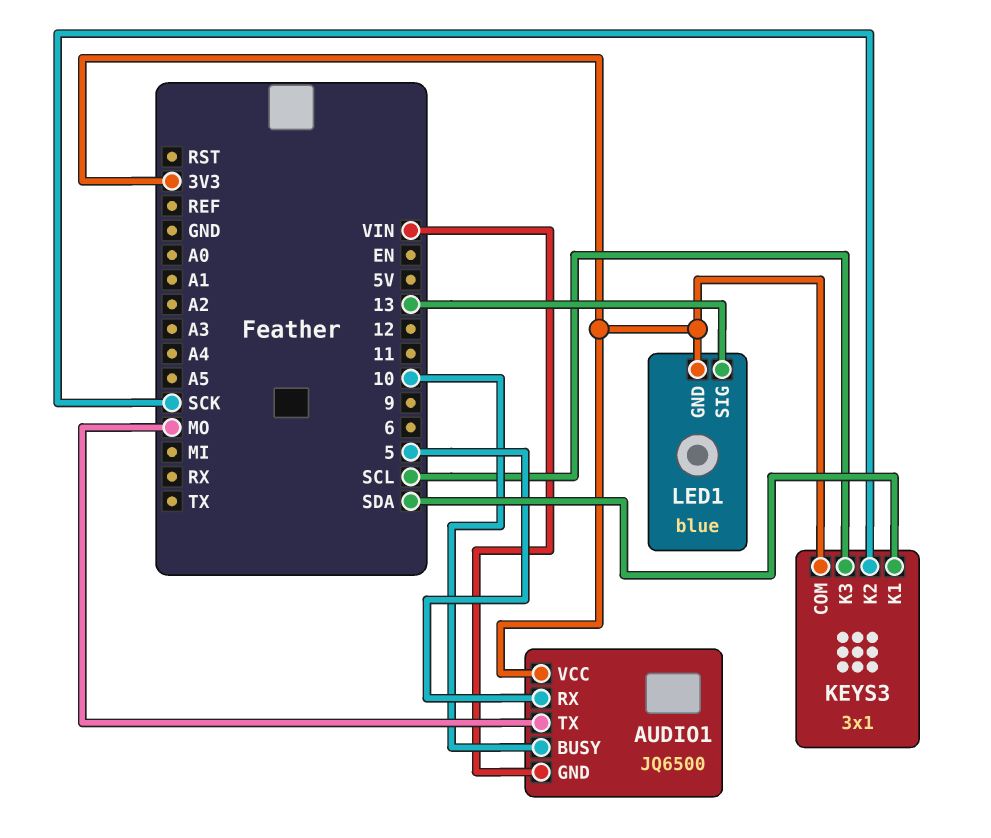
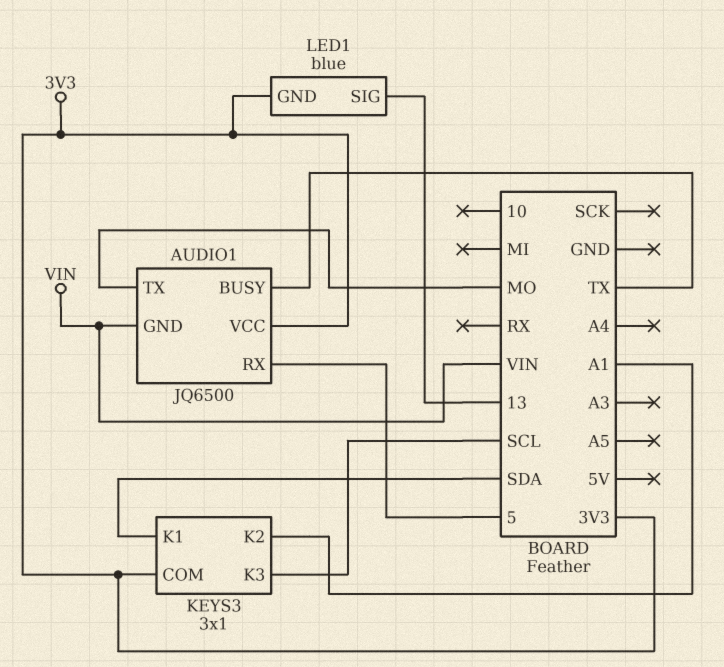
AUDIO1 pin BUSY: 10 -> TX
KEYS3 pin K2: SCK -> A1

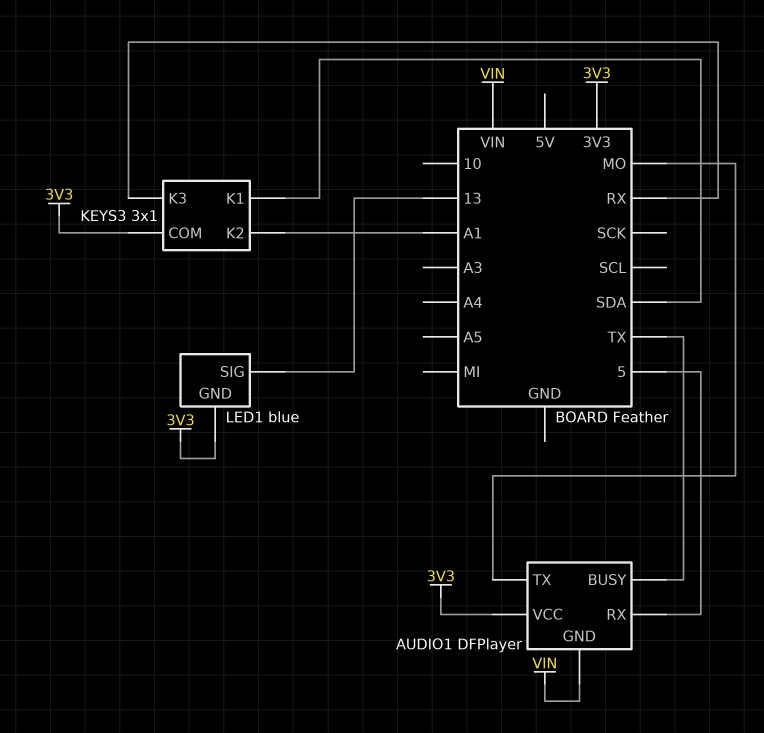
AUDIO1: JQ6500 -> DFPlayer
KEYS3 pin K3: SCL -> RX

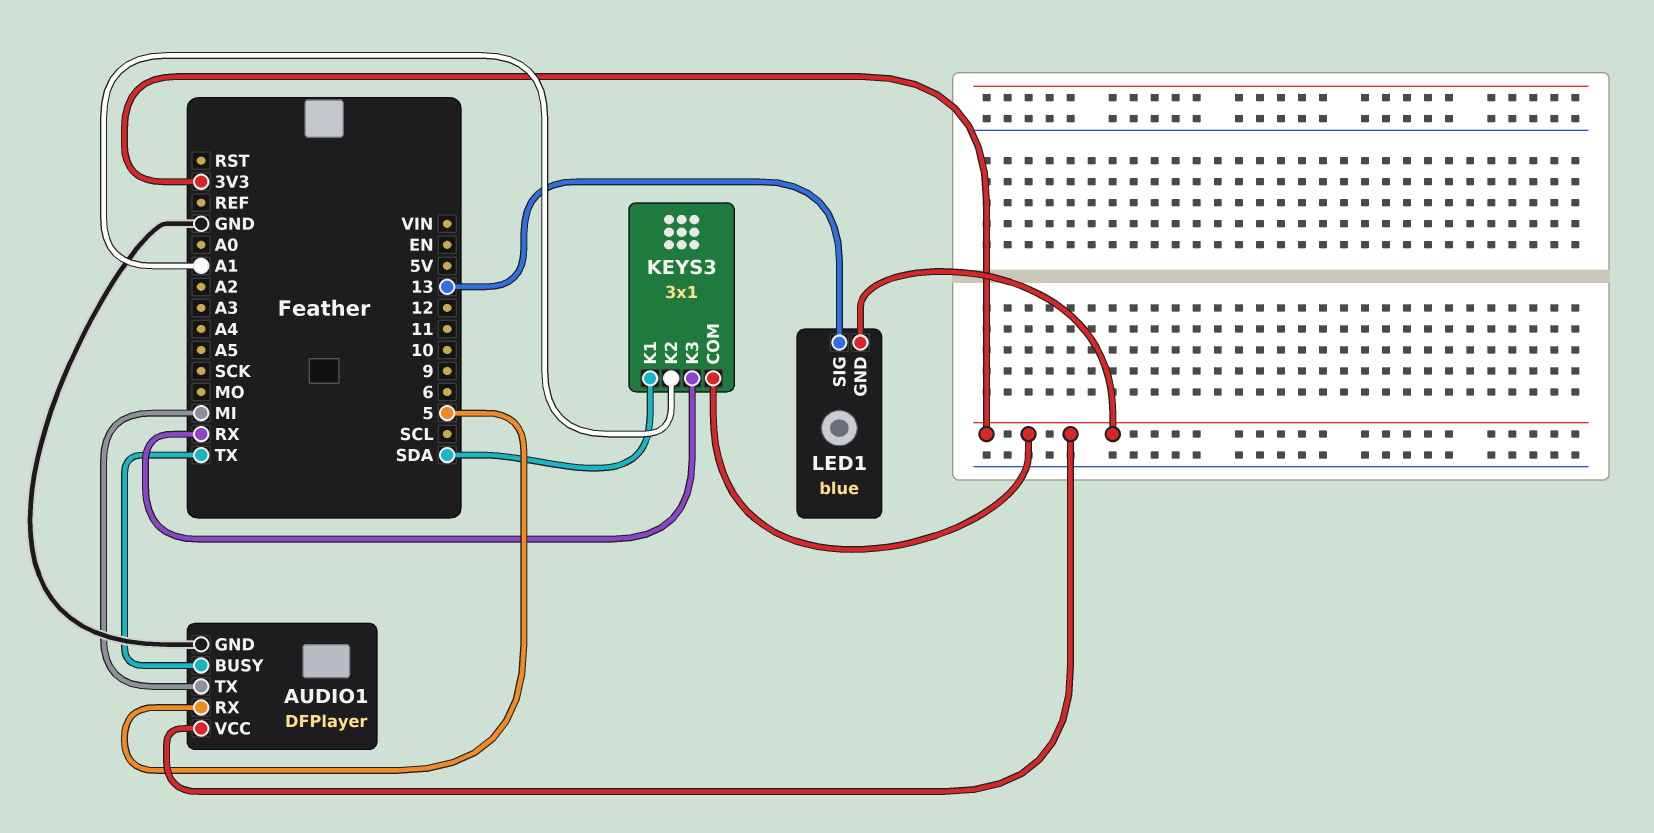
AUDIO1 pin GND: VIN -> GND
AUDIO1 pin TX: MO -> MI

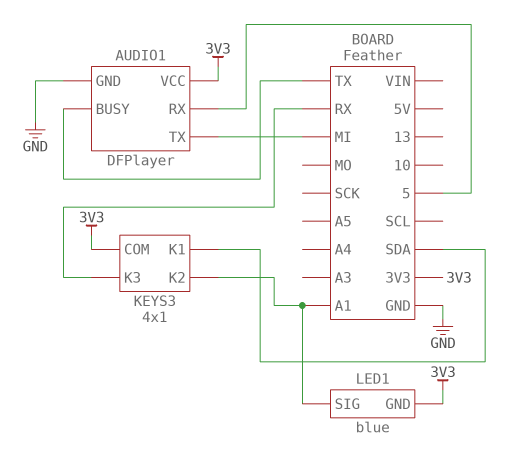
KEYS3: 3x1 -> 4x1
LED1 pin SIG: 13 -> A1

